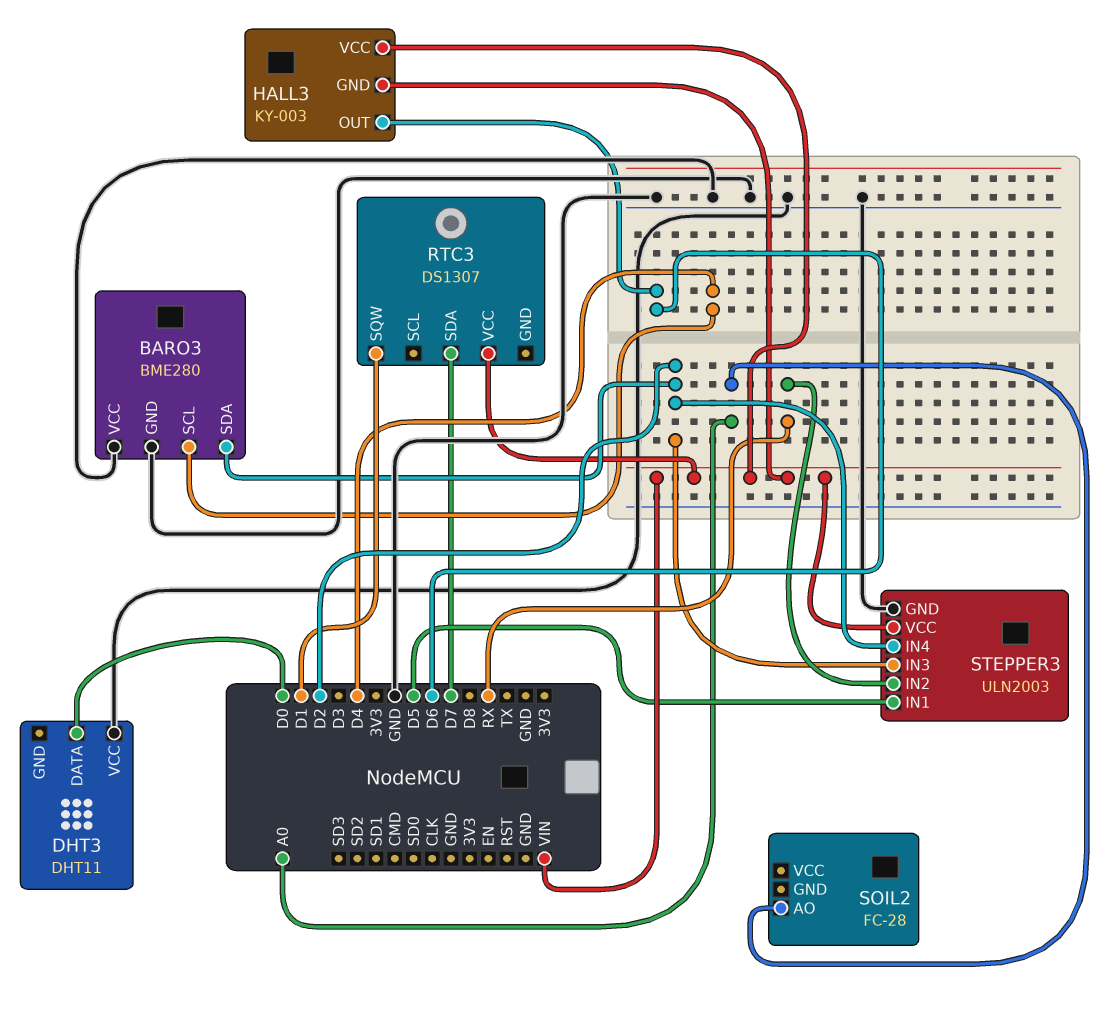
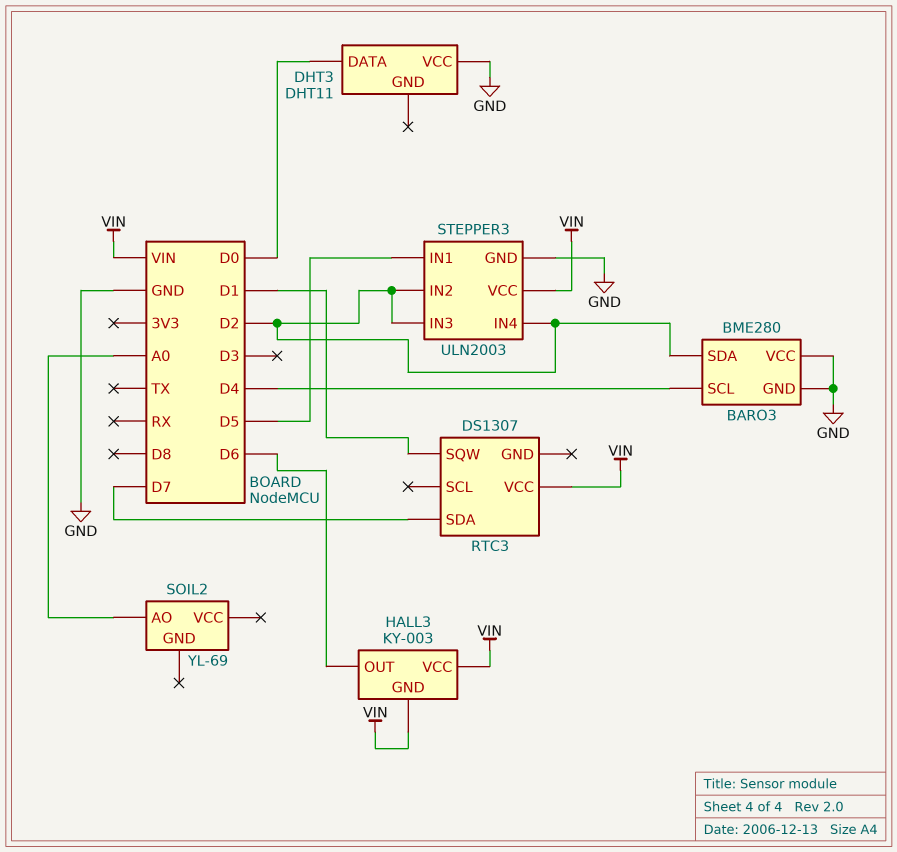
SOIL2: FC-28 -> YL-69
STEPPER3 pin IN2: RX -> D2

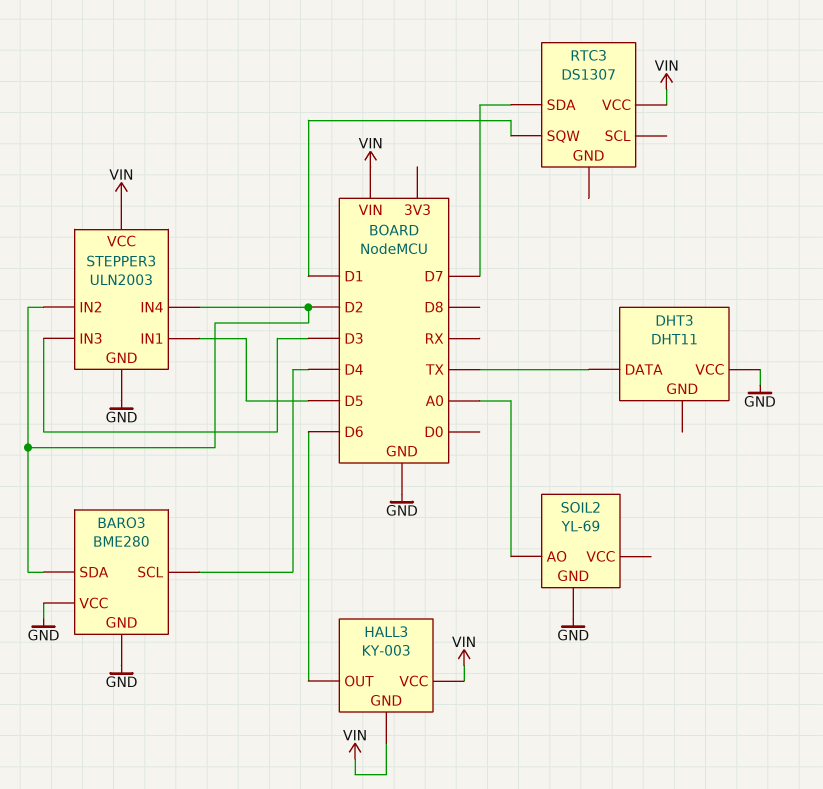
DHT3 pin DATA: D0 -> TX
SOIL2 pin GND: none -> GND
STEPPER3 pin IN3: D2 -> D3

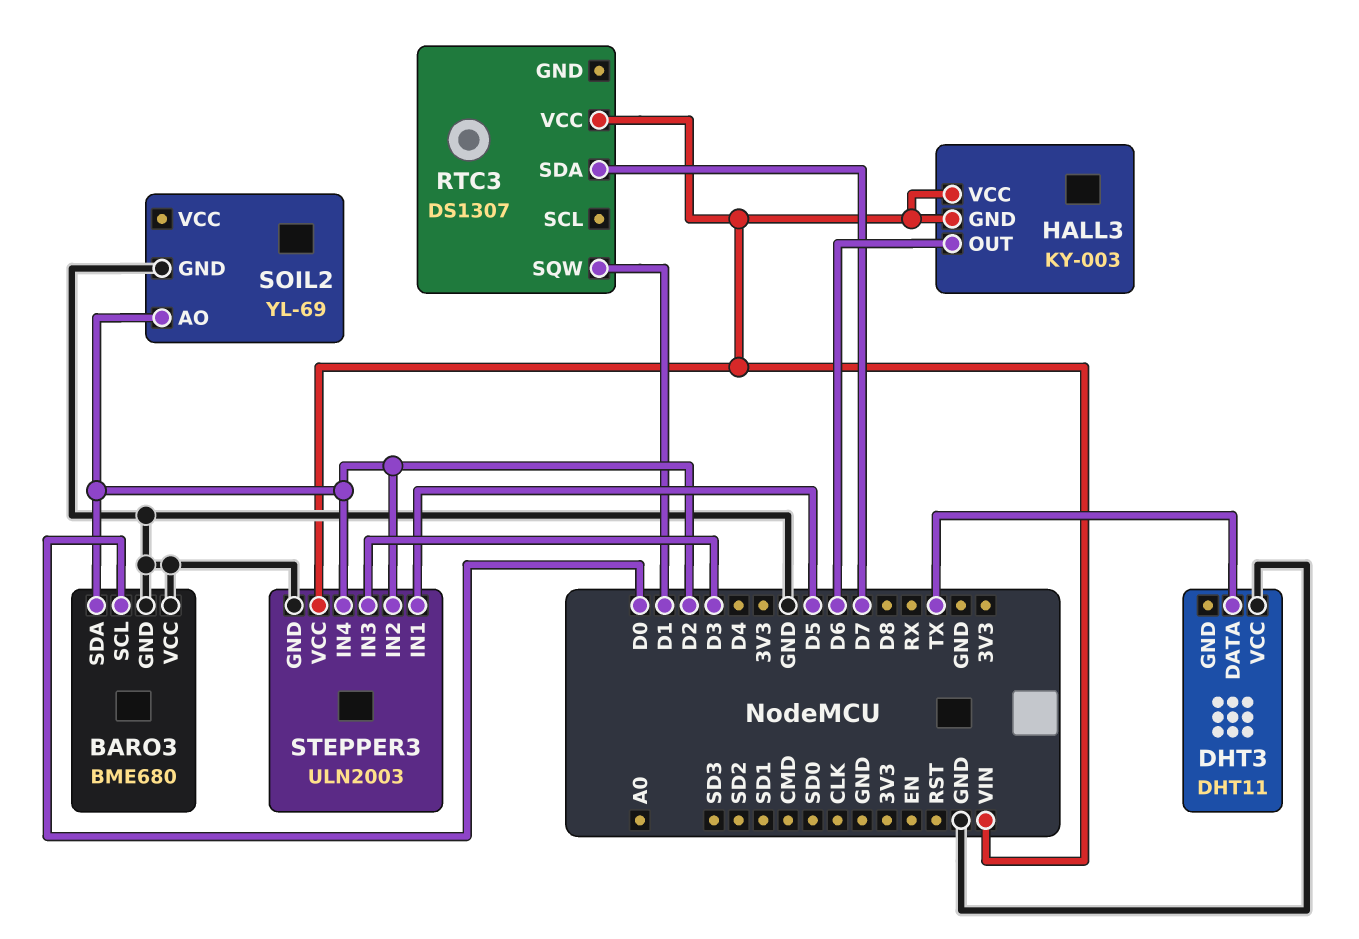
BARO3: BME280 -> BME680
BARO3 pin SCL: D4 -> D0
SOIL2 pin AO: A0 -> D2

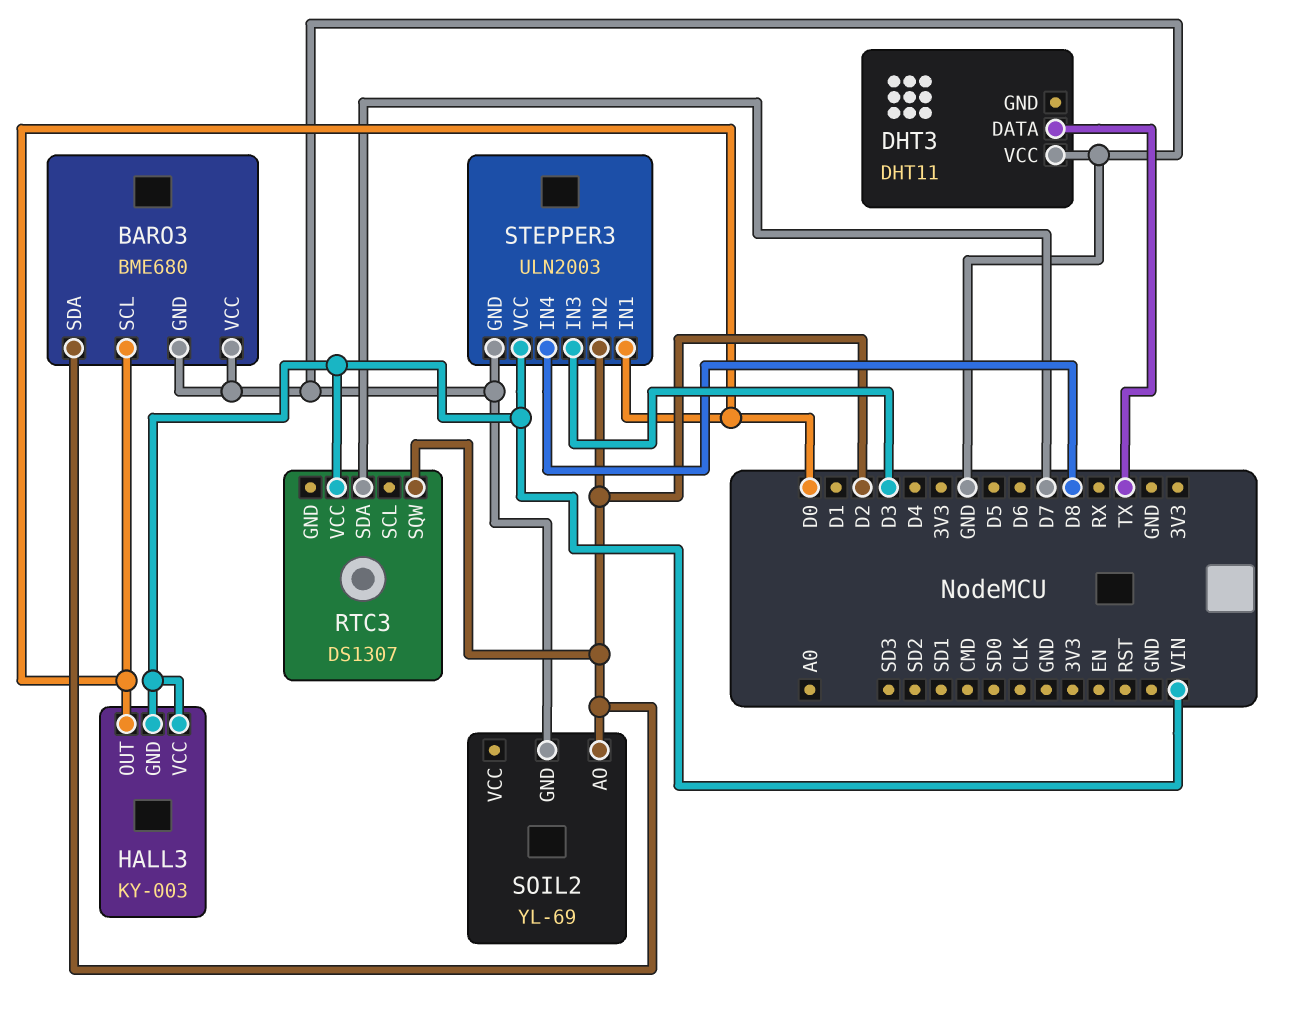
HALL3 pin OUT: D6 -> D0
RTC3 pin SQW: D1 -> D2
STEPPER3 pin IN1: D5 -> D0
STEPPER3 pin IN4: D2 -> D8

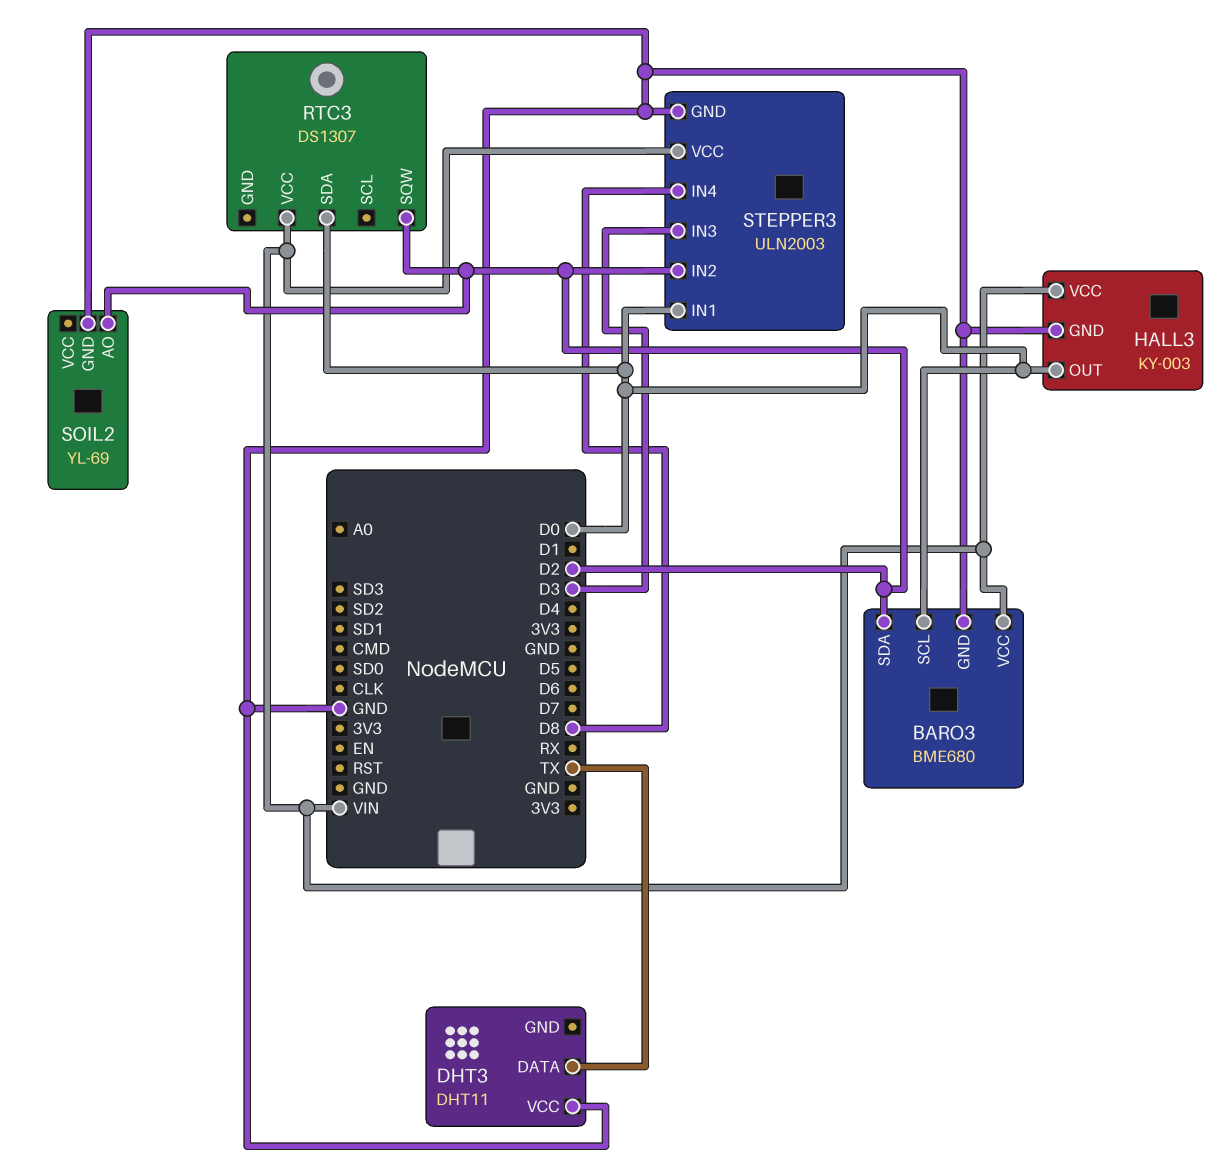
BARO3 pin VCC: GND -> VIN
HALL3 pin GND: VIN -> GND
RTC3 pin SDA: D7 -> D0

